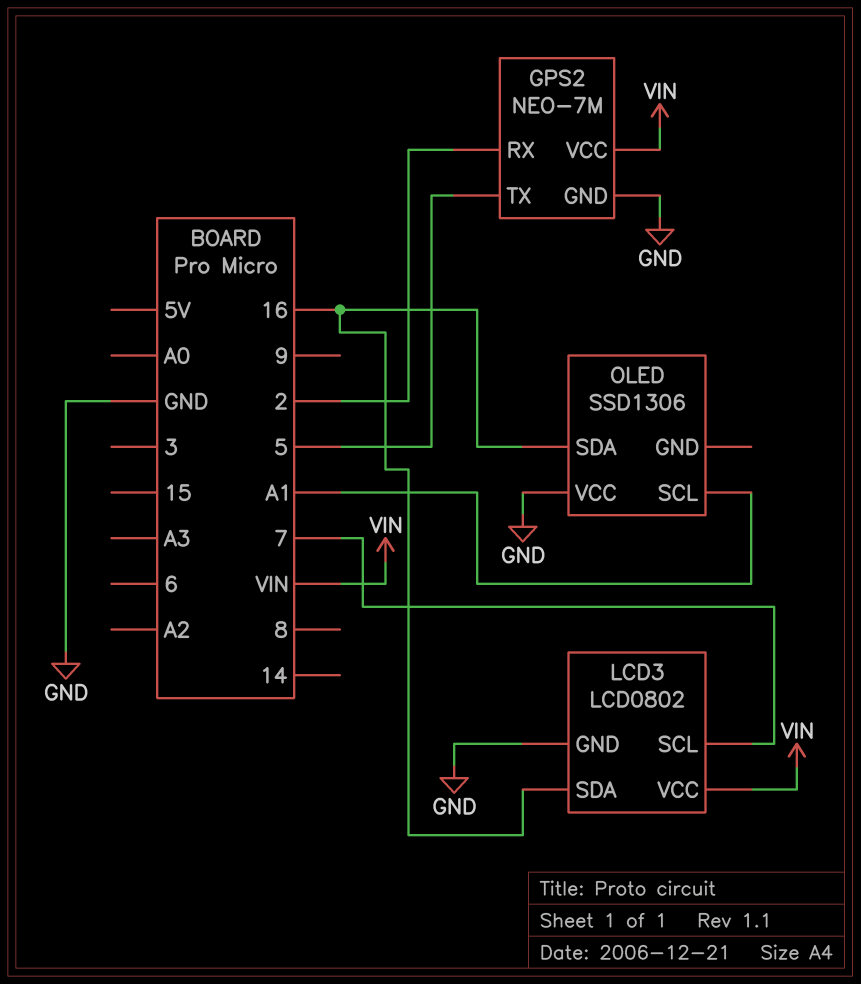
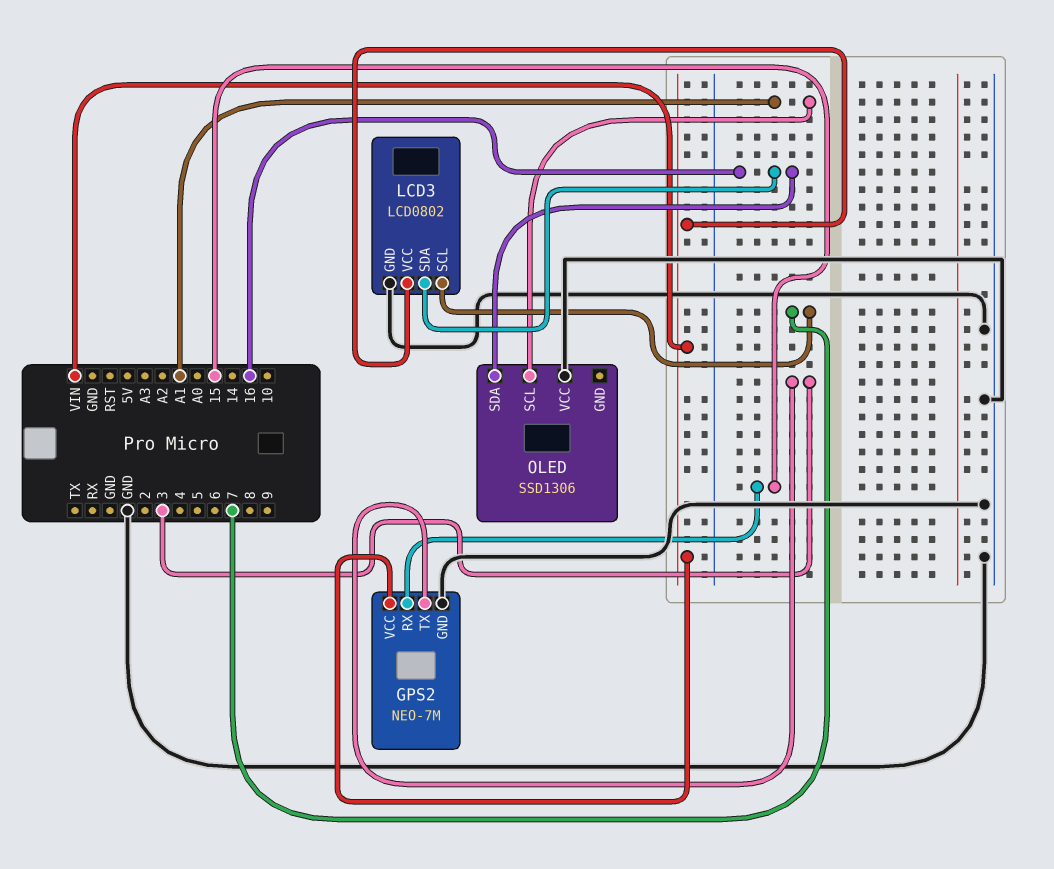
GPS2 pin RX: 2 -> 15
GPS2 pin TX: 5 -> 3

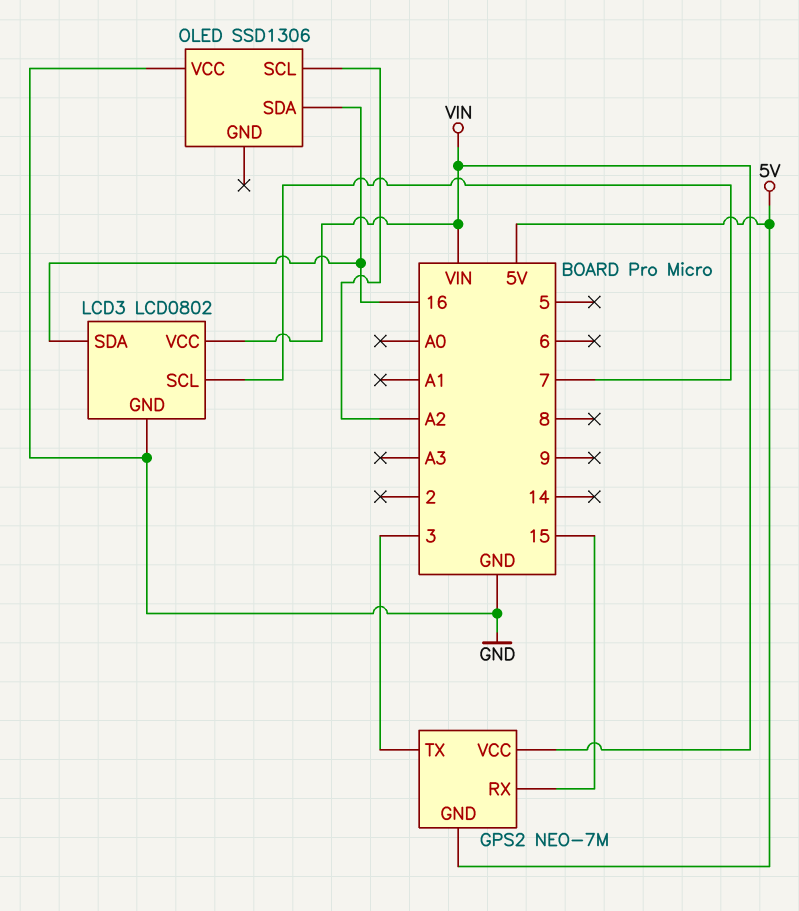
GPS2 pin GND: GND -> 5V
OLED pin SCL: A1 -> A2

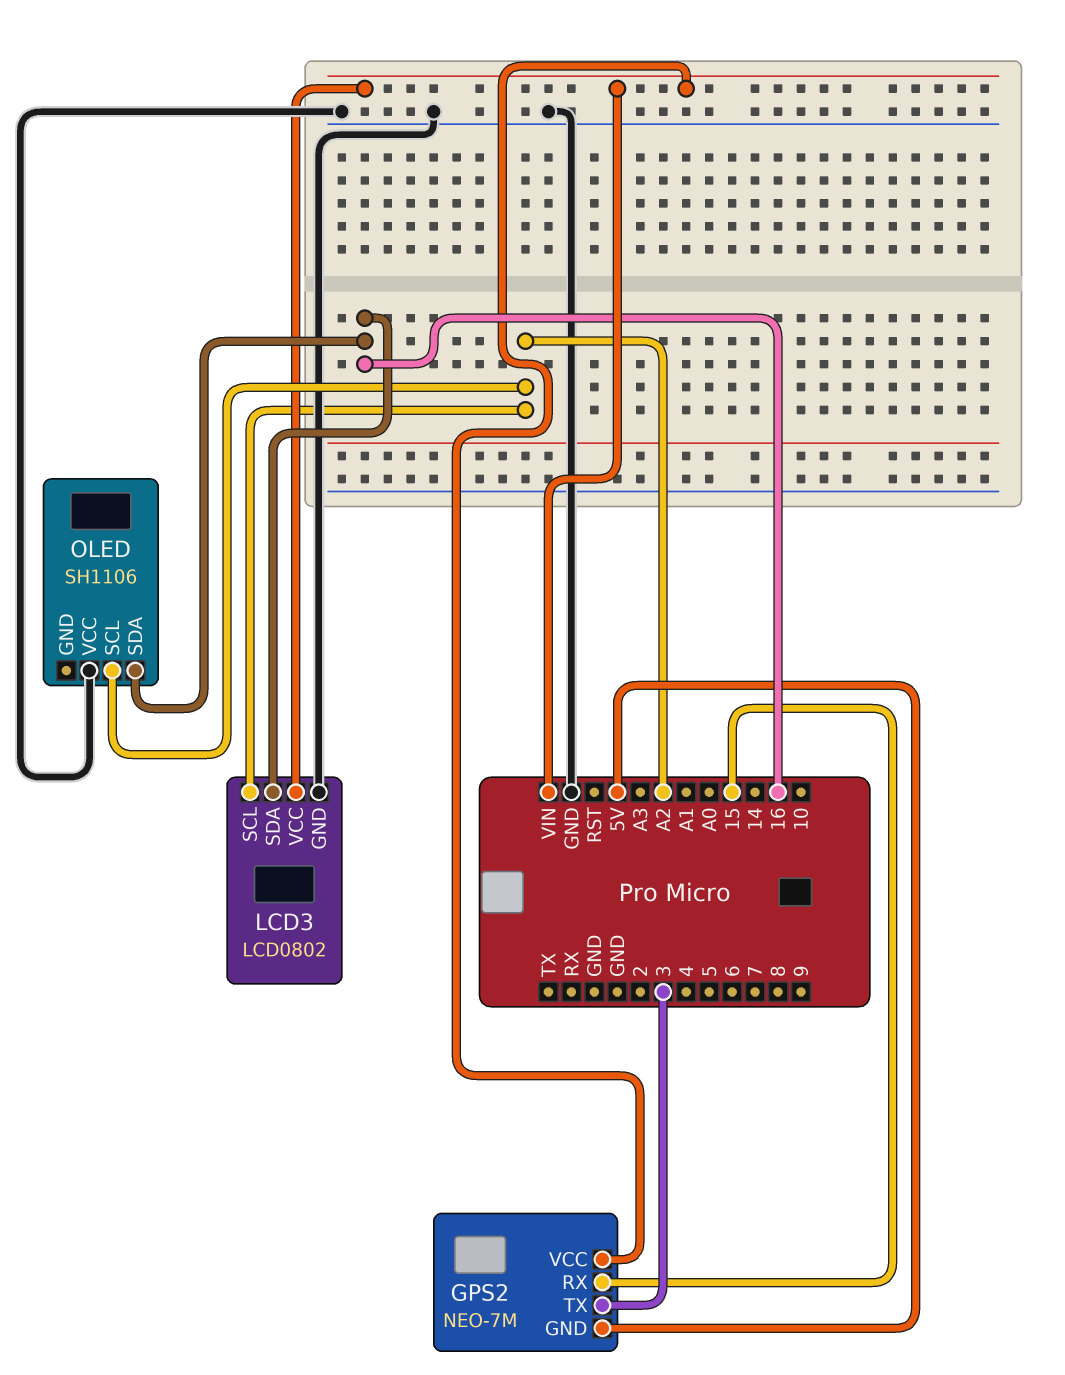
LCD3 pin SCL: 7 -> A2
OLED: SSD1306 -> SH1106

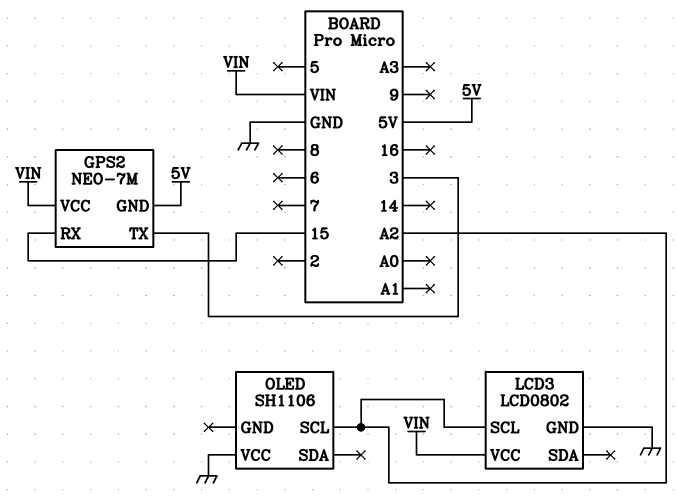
LCD3 pin SDA: 16 -> none
OLED pin SDA: 16 -> none

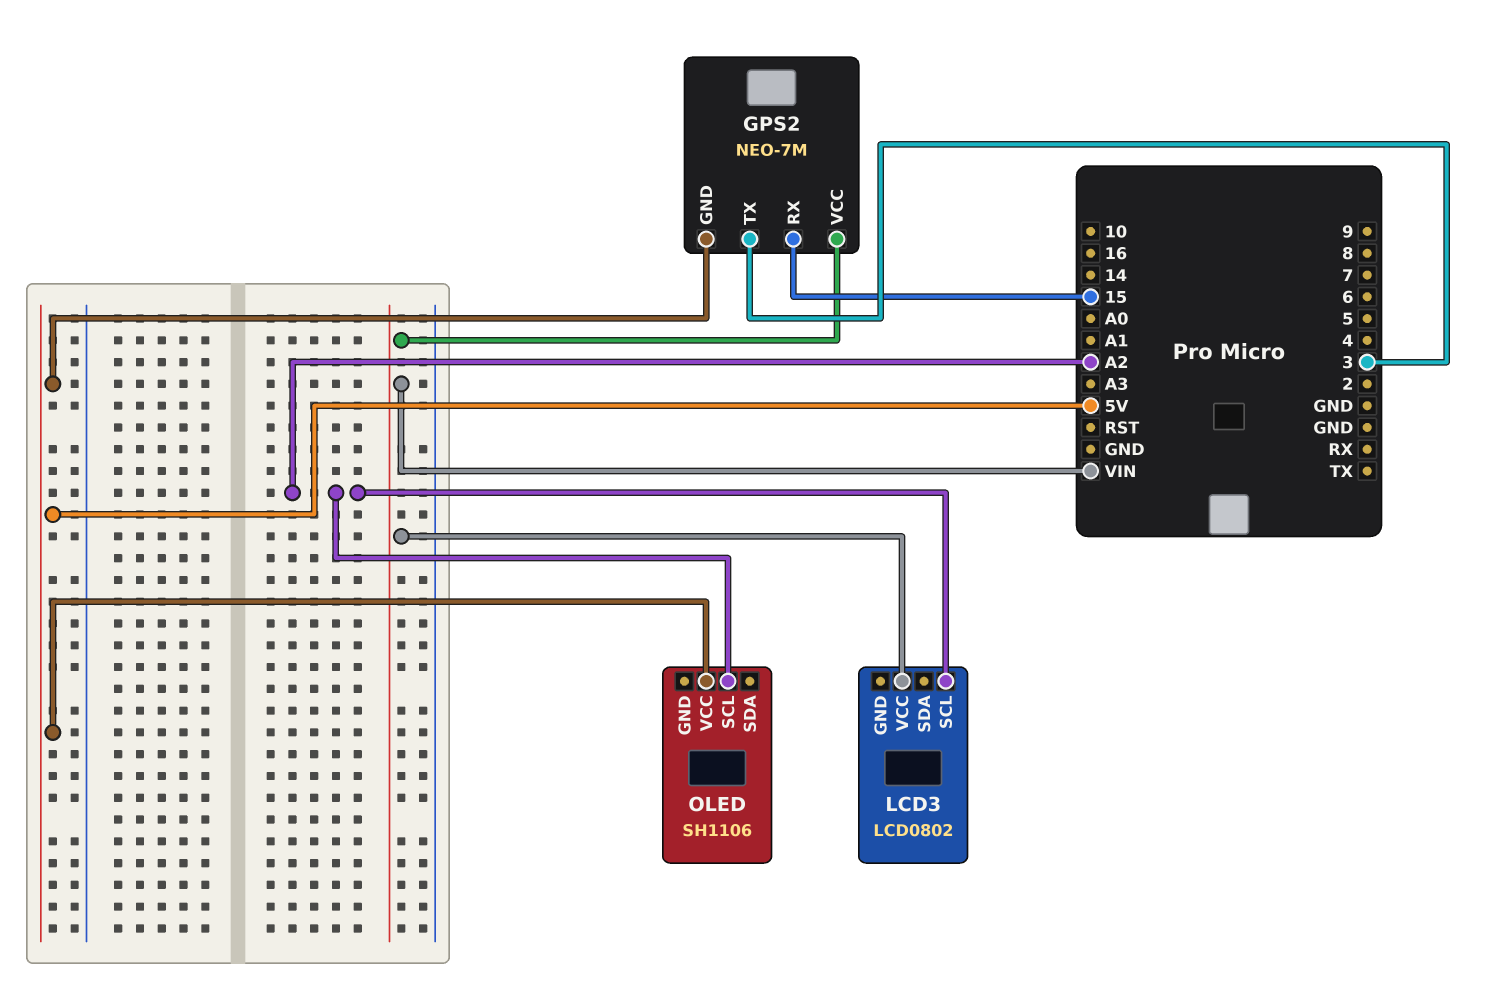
LCD3 pin GND: GND -> none
OLED pin VCC: GND -> 5V

